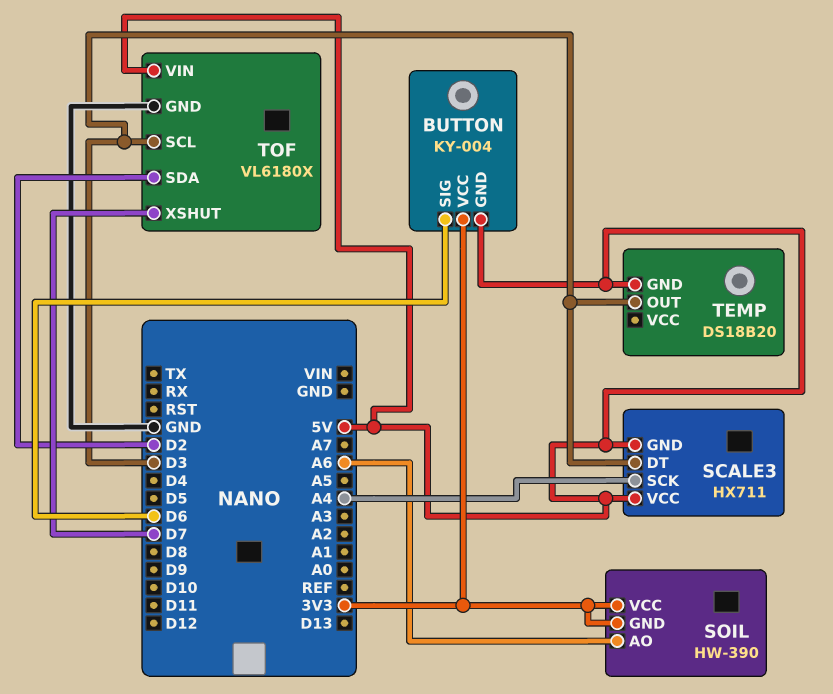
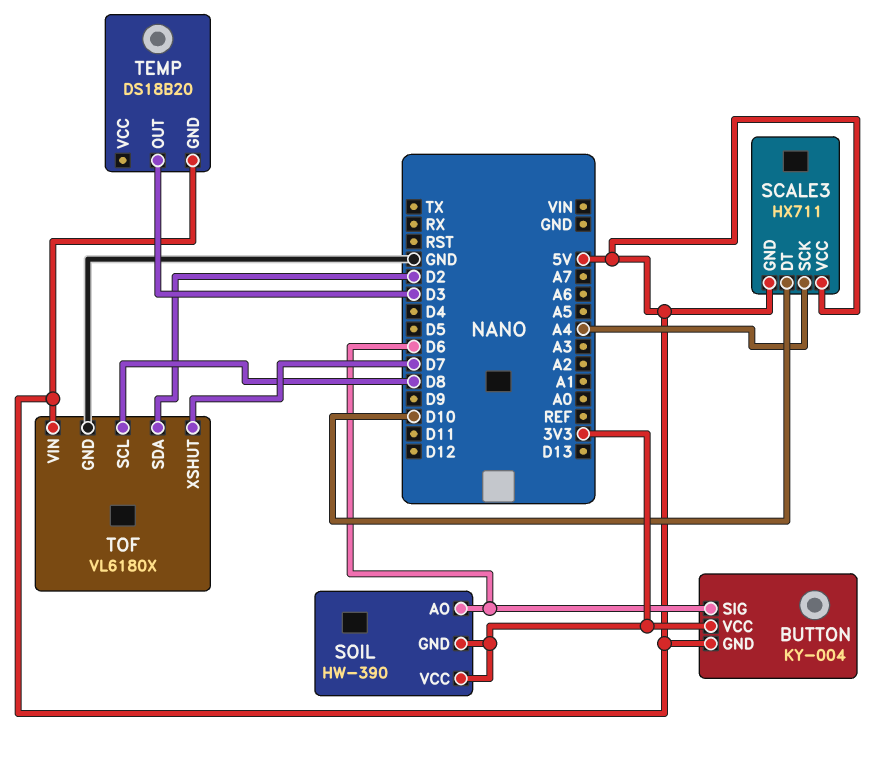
SCALE3 pin DT: D3 -> D10
SOIL pin AO: A6 -> D6
TOF pin SCL: D3 -> D8

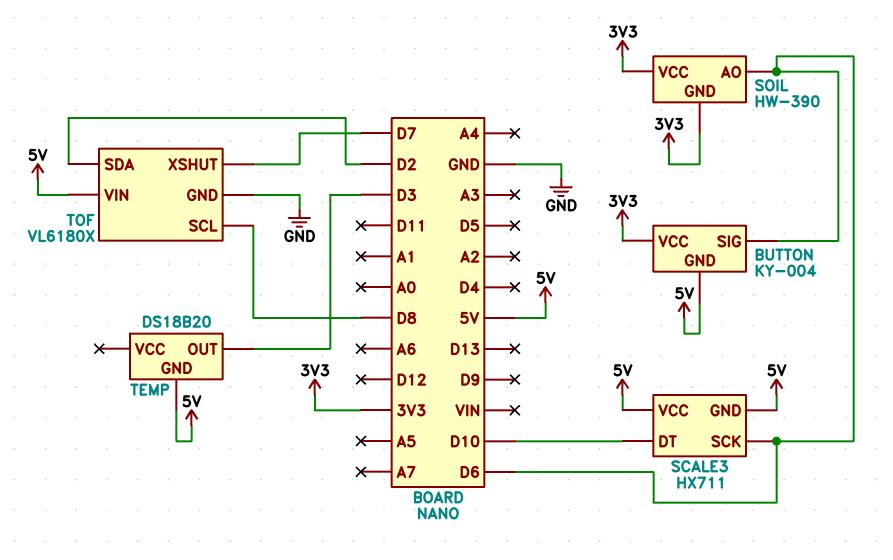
SCALE3 pin SCK: A4 -> D6

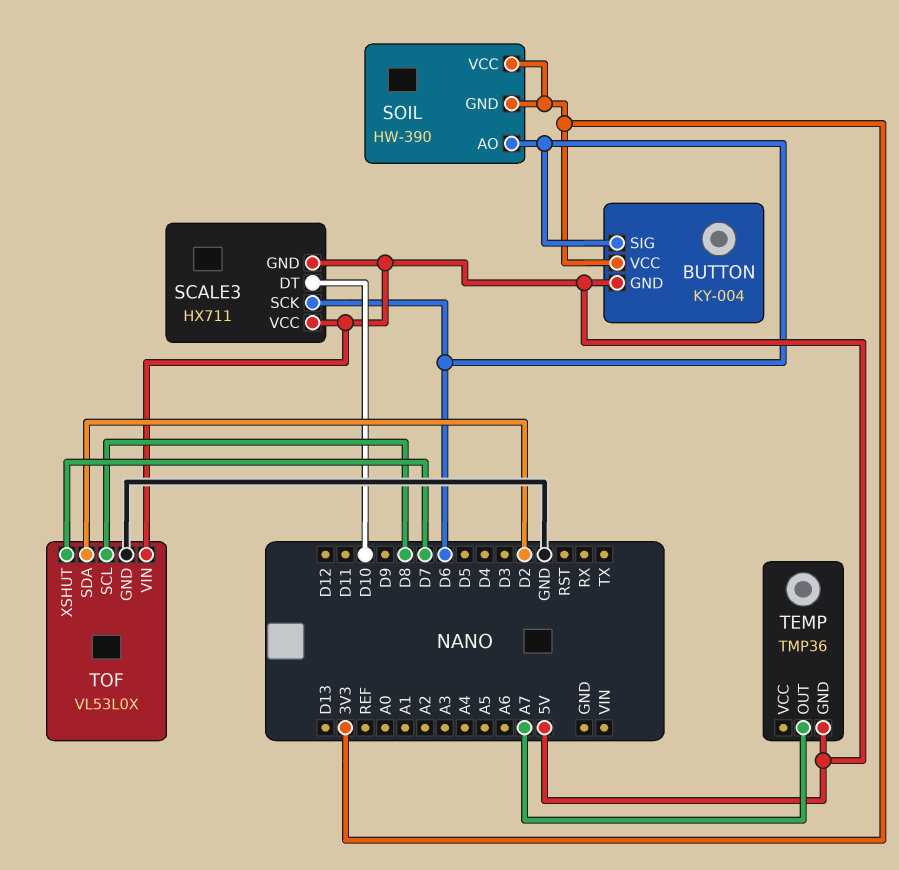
TEMP: DS18B20 -> TMP36
TEMP pin OUT: D3 -> A7
TOF: VL6180X -> VL53L0X

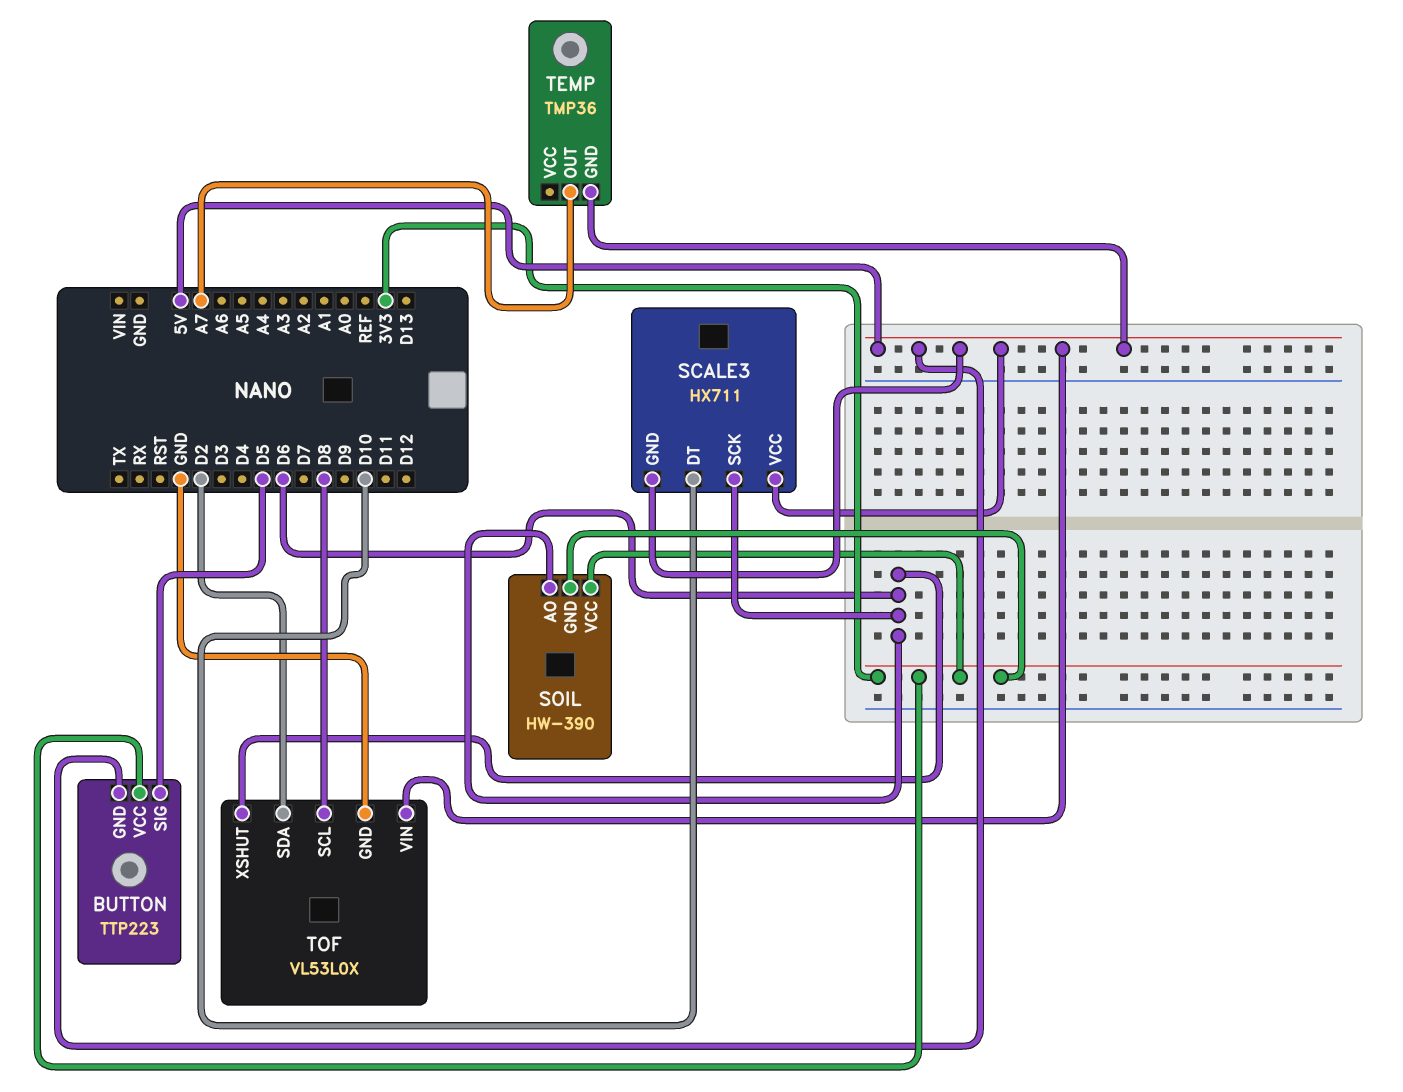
BUTTON: KY-004 -> TTP223
BUTTON pin SIG: D6 -> D5
TOF pin XSHUT: D7 -> D6

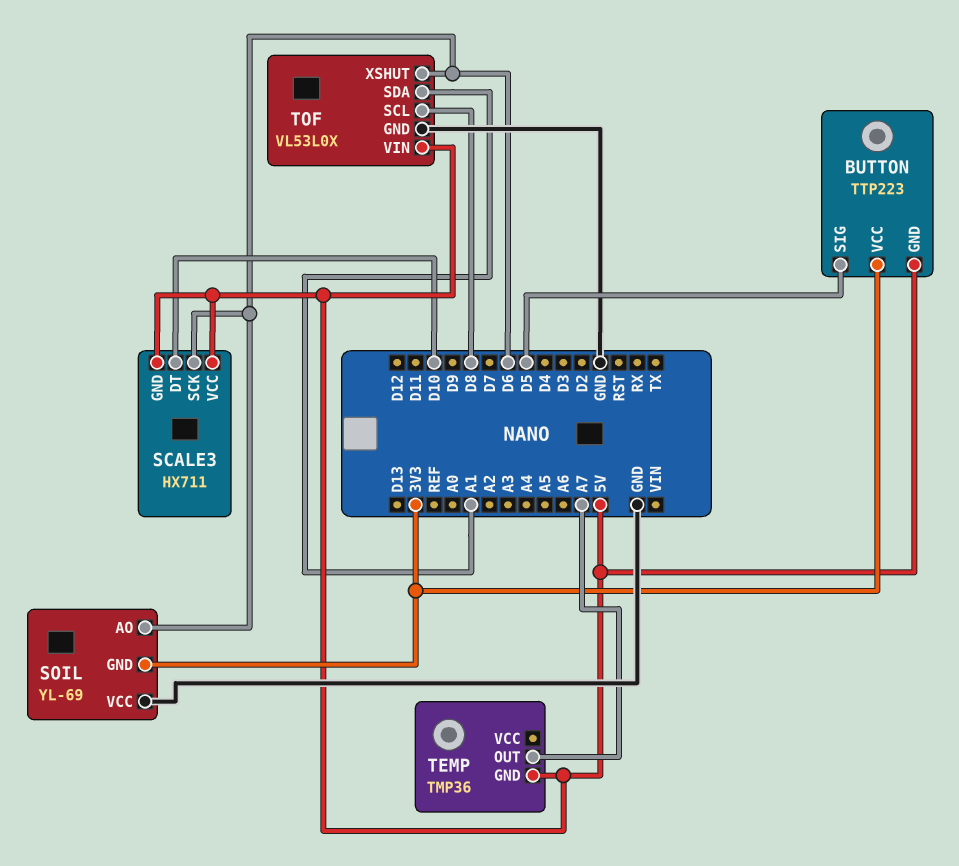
SOIL: HW-390 -> YL-69
SOIL pin VCC: 3V3 -> GND
TOF pin SDA: D2 -> A1

